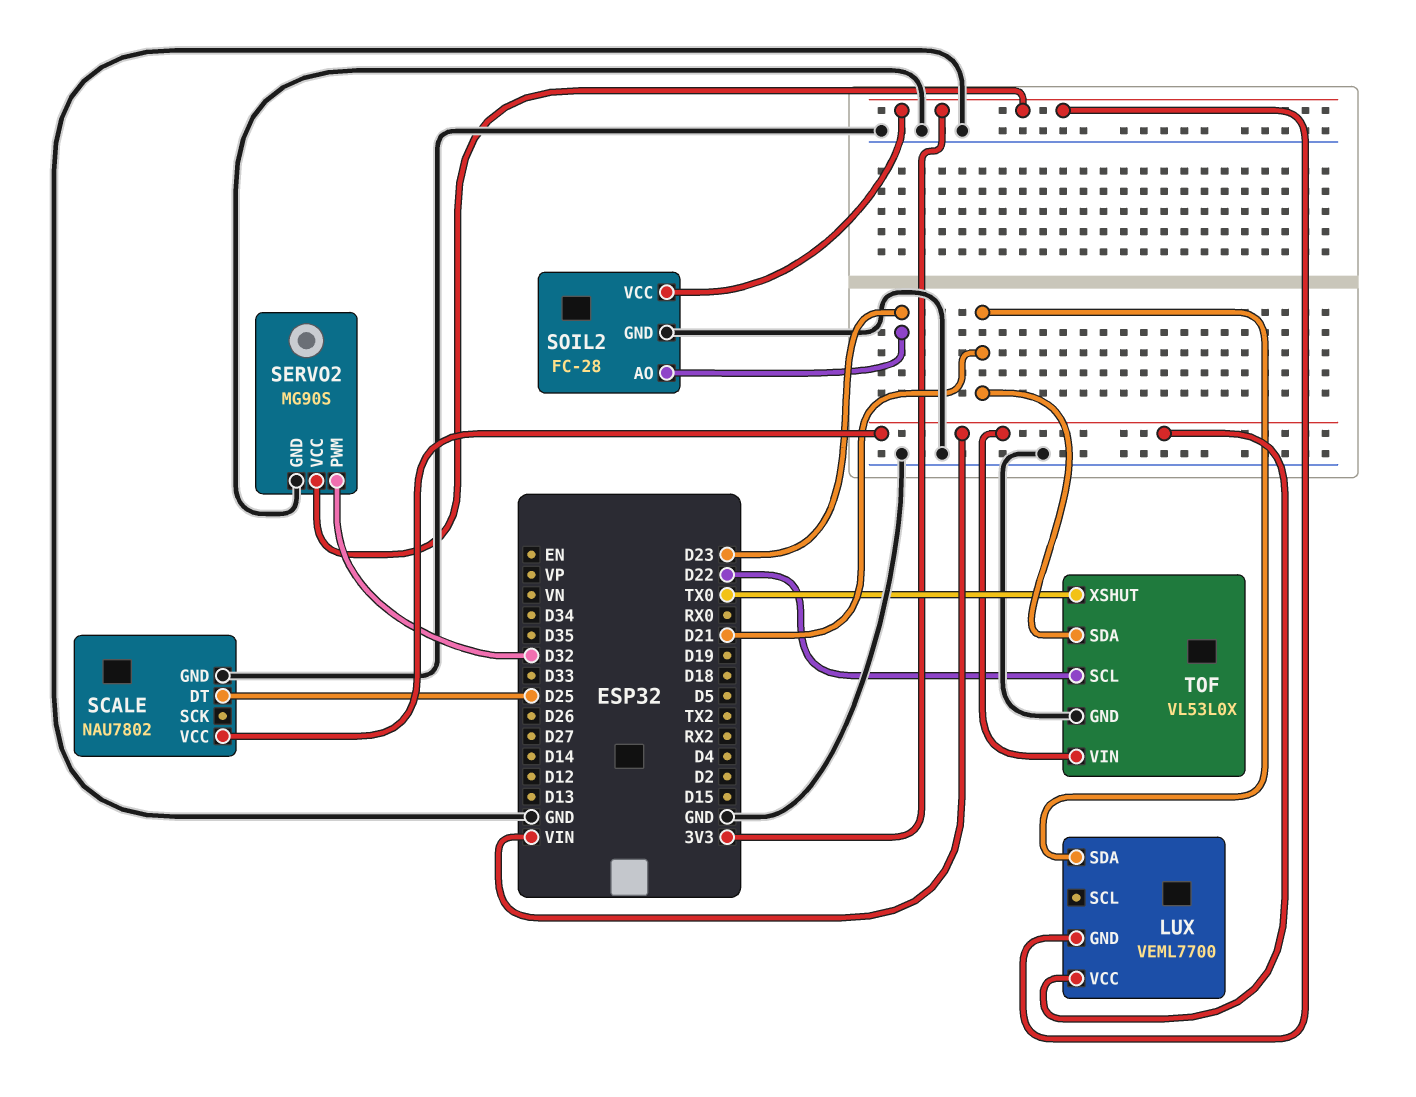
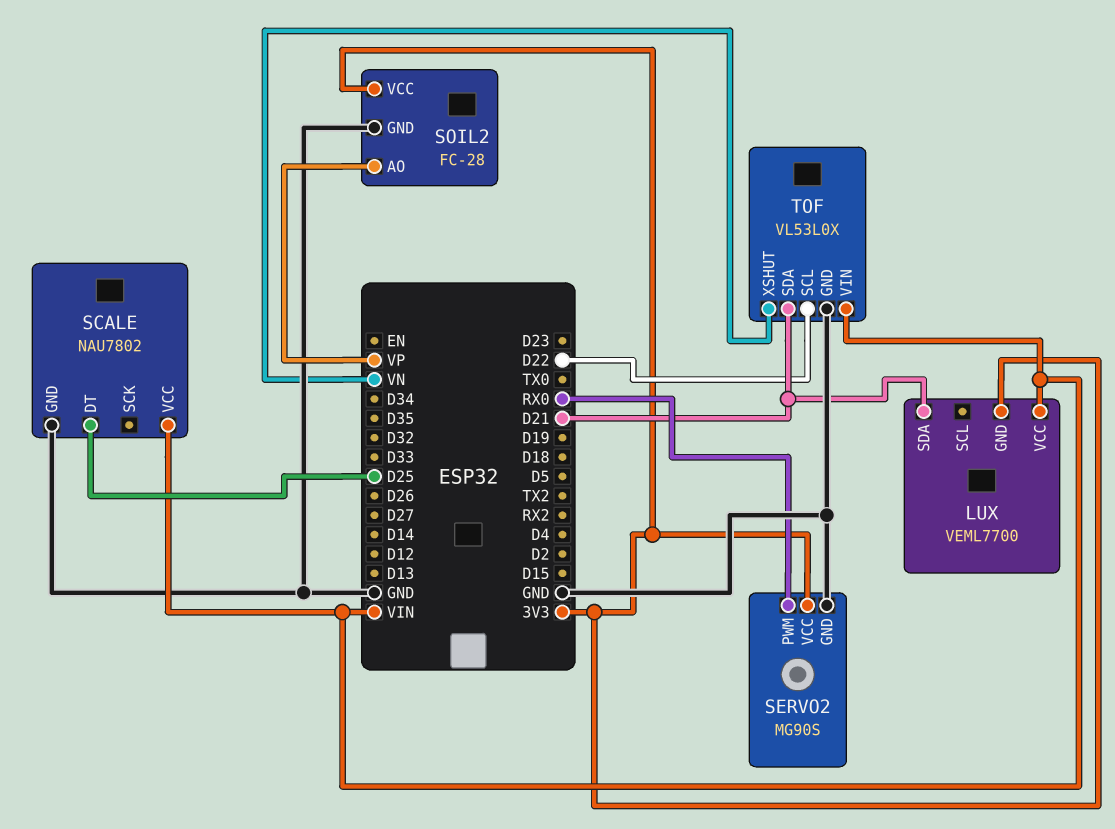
SERVO2 pin PWM: D32 -> RX0
SOIL2 pin AO: D23 -> VP
TOF pin XSHUT: TX0 -> VN

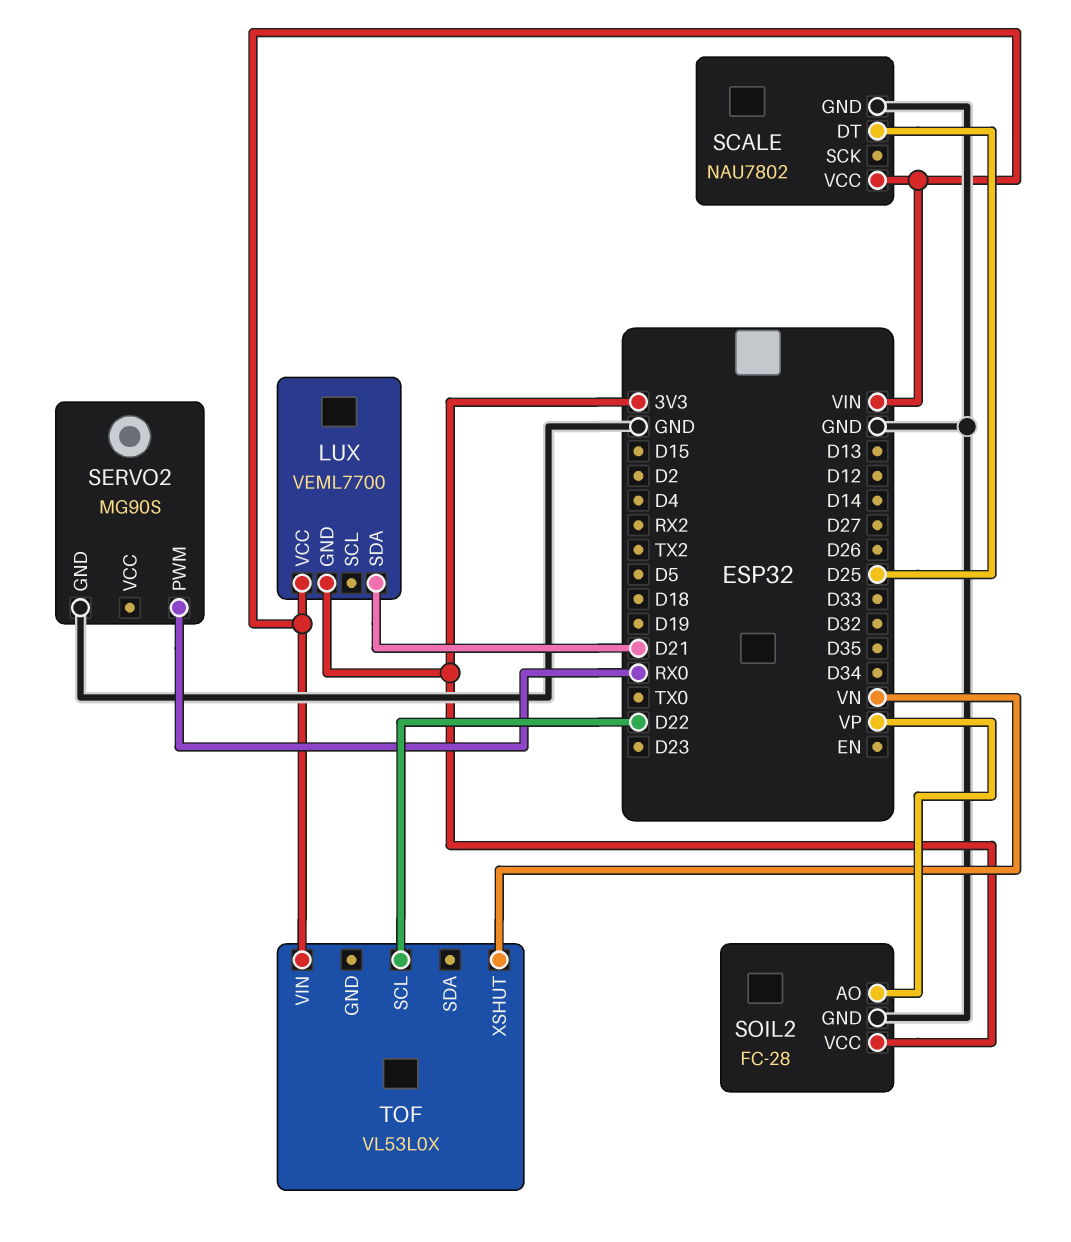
SERVO2 pin VCC: 3V3 -> none
TOF pin GND: GND -> none
TOF pin SDA: D21 -> none

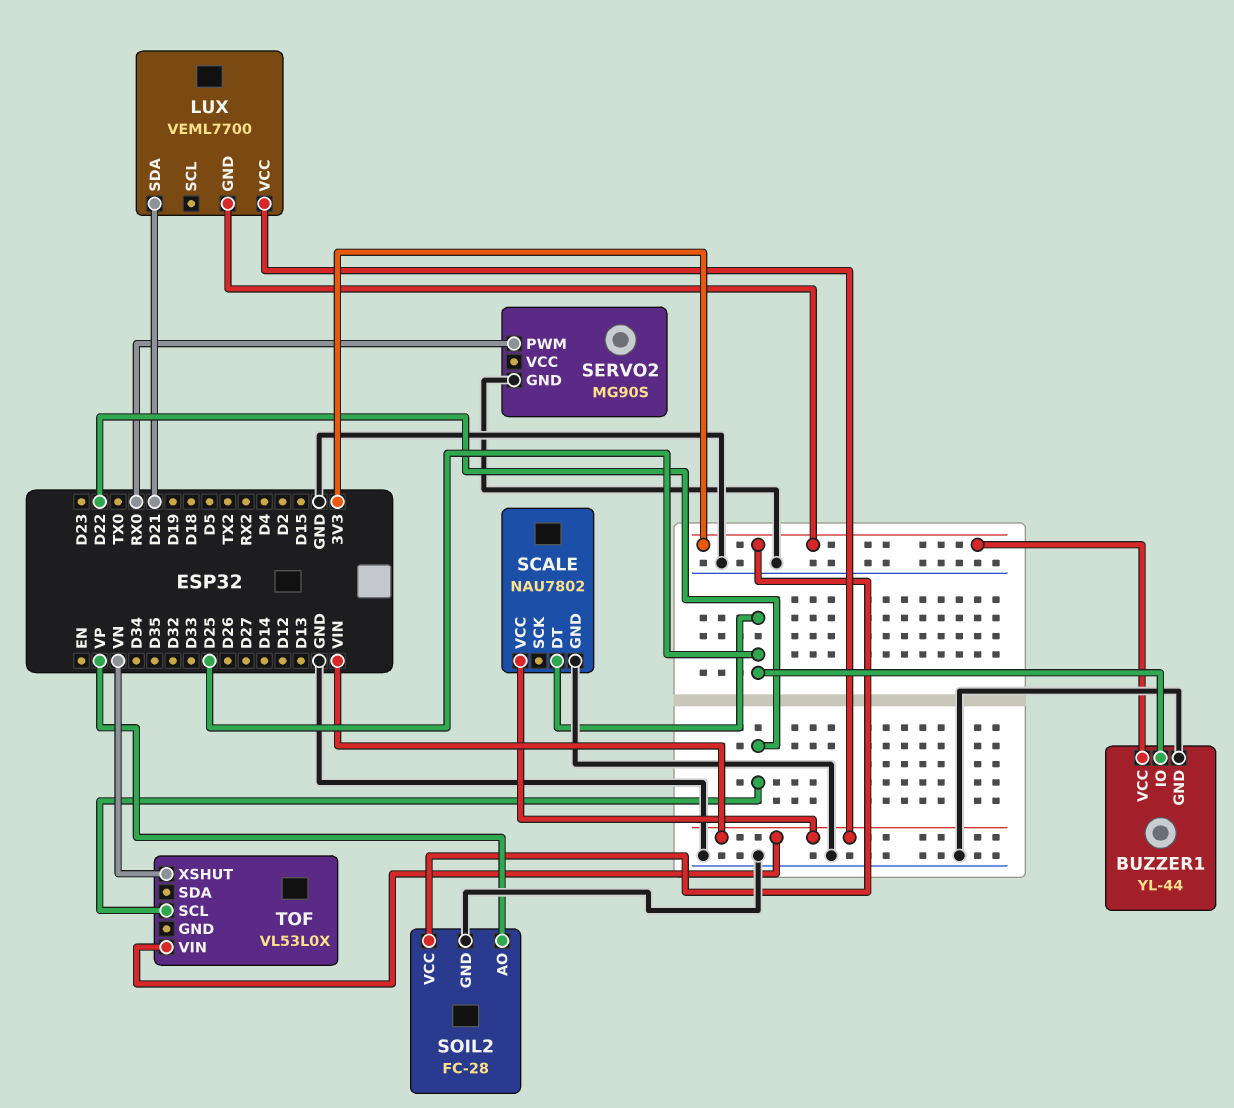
BUZZER1: none -> YL-44
BUZZER1 pin GND: none -> GND
BUZZER1 pin IO: none -> D25
BUZZER1 pin VCC: none -> 3V3

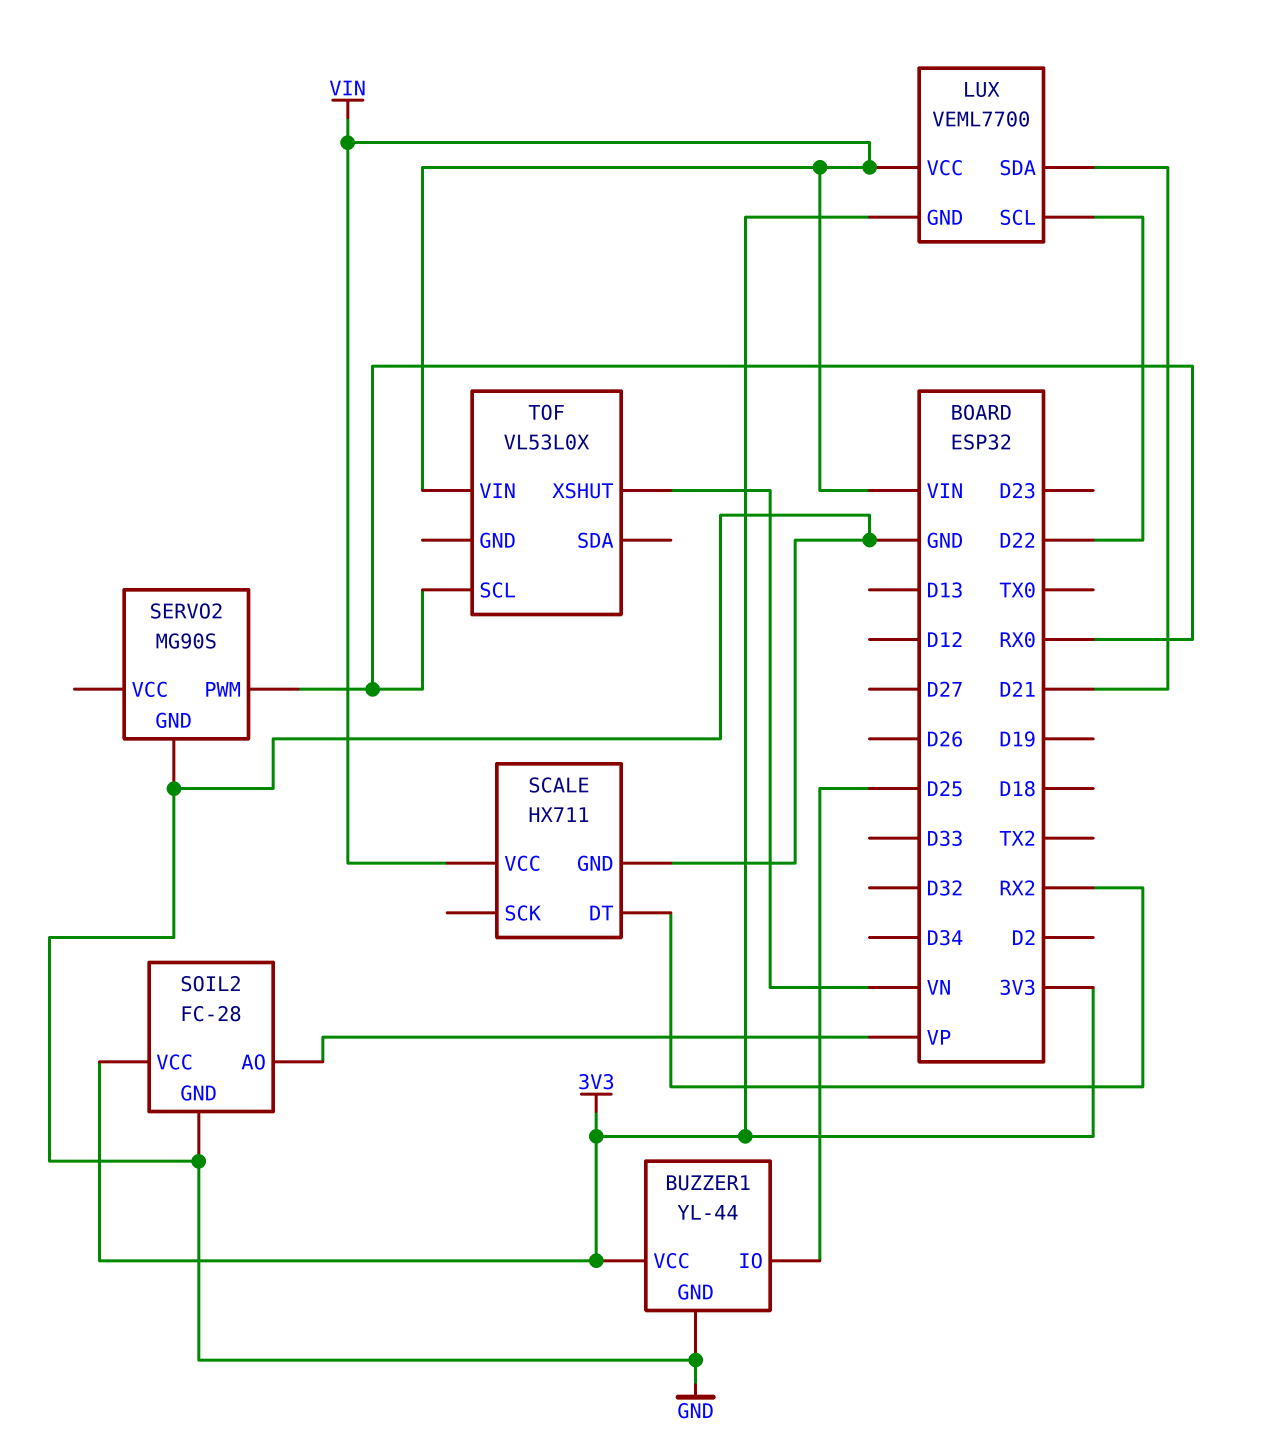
LUX pin SCL: none -> D22
SCALE: NAU7802 -> HX711
SCALE pin DT: D25 -> RX2
TOF pin SCL: D22 -> RX0

